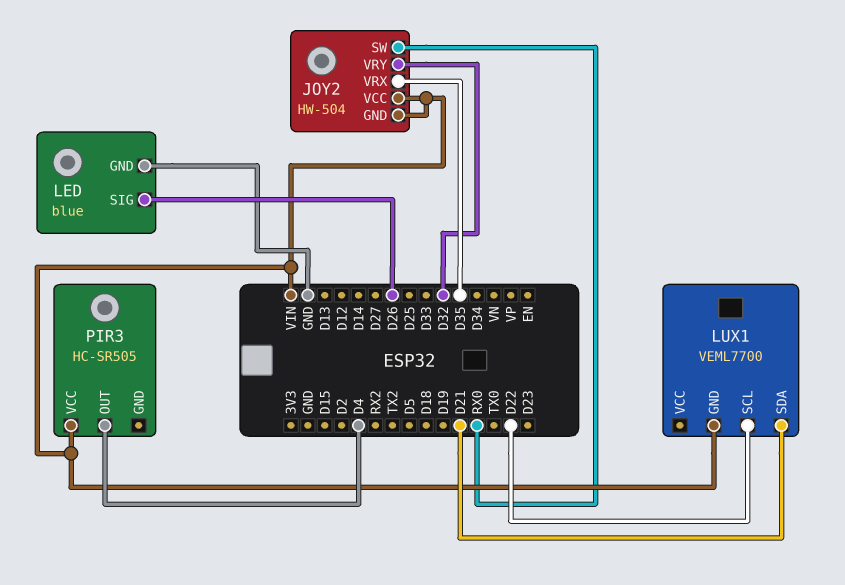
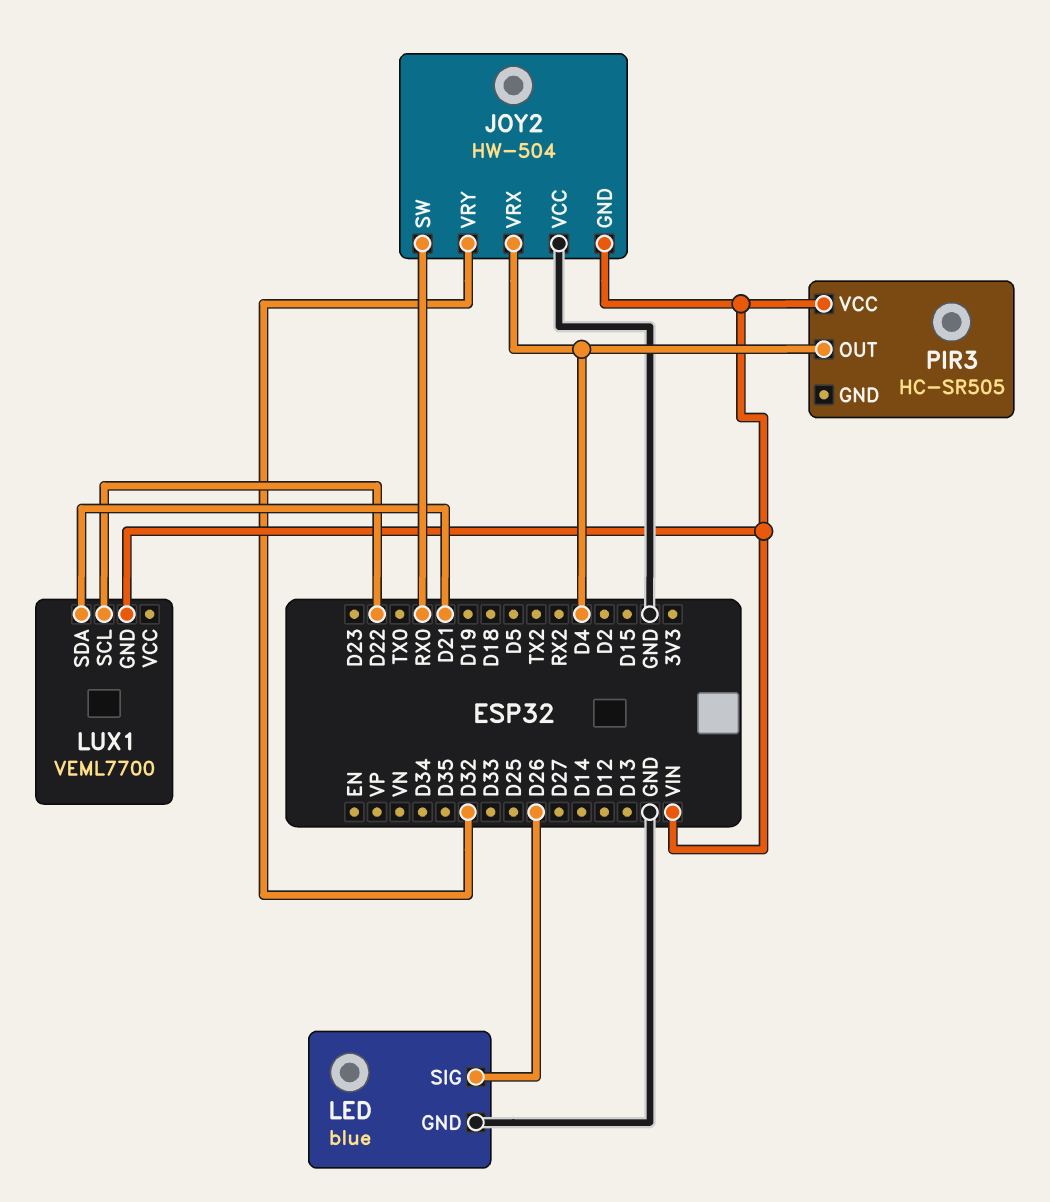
JOY2 pin VCC: VIN -> GND
JOY2 pin VRX: D35 -> D4

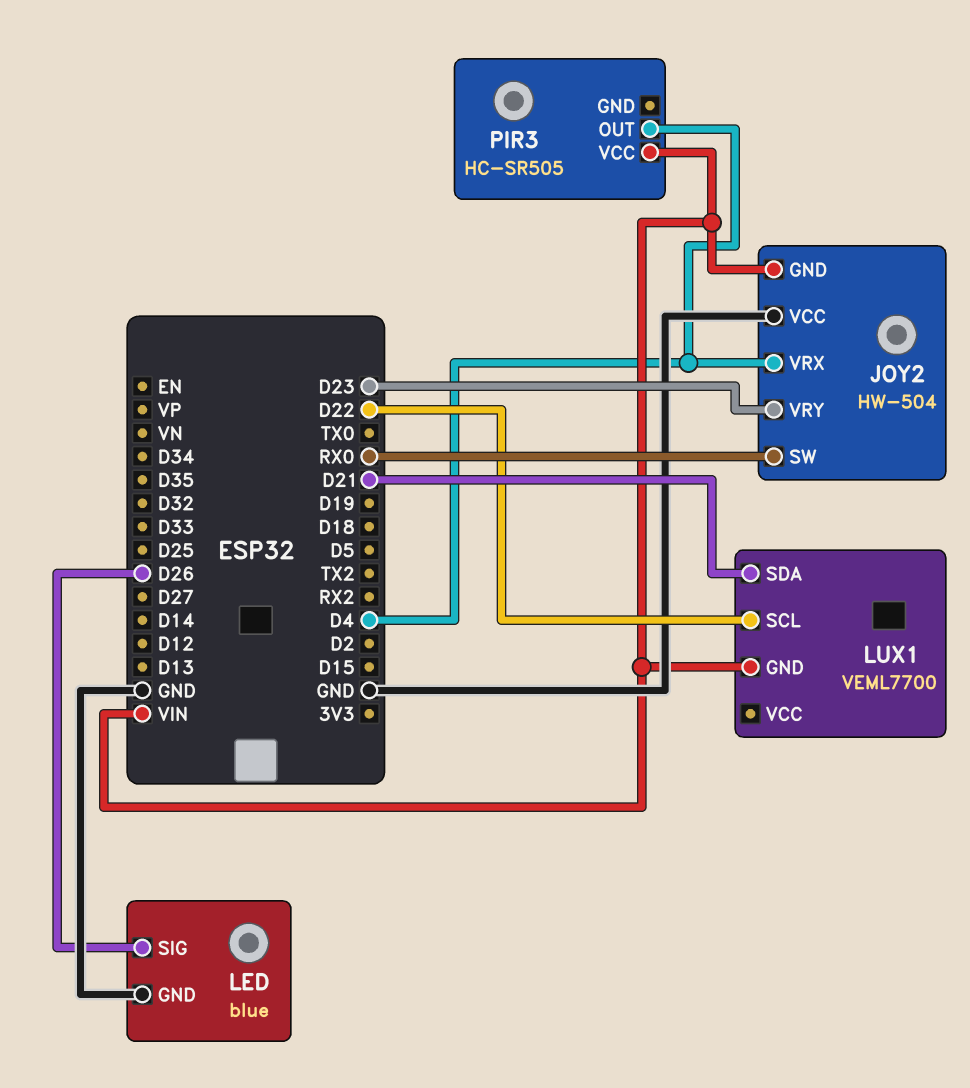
JOY2 pin VRY: D32 -> D23

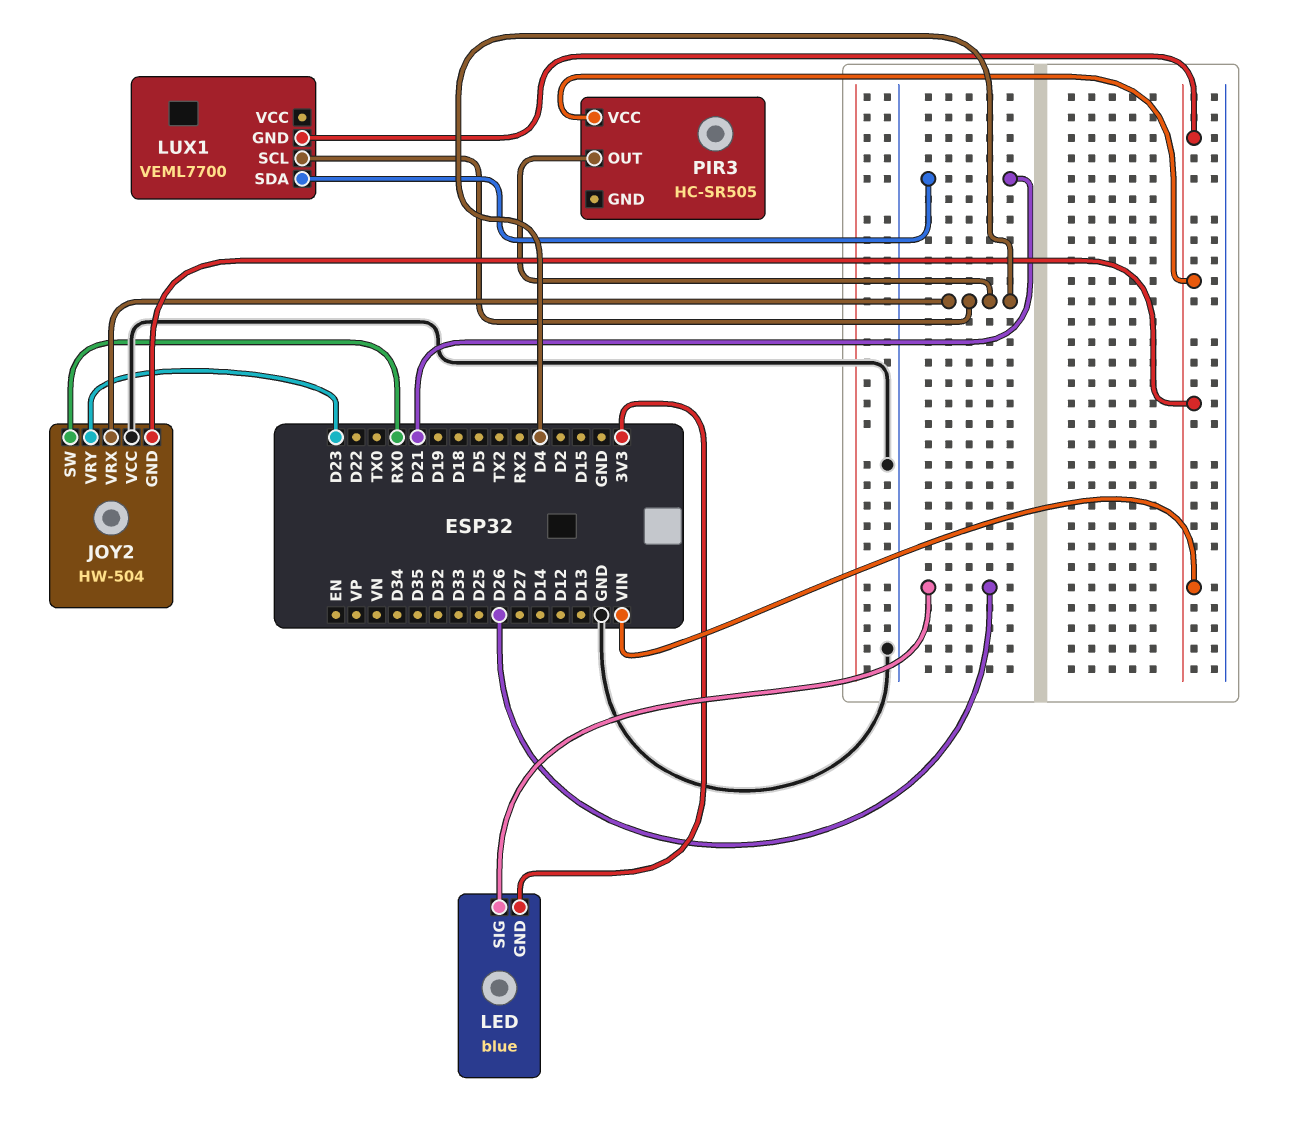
LED pin GND: GND -> 3V3
LUX1 pin SCL: D22 -> D4

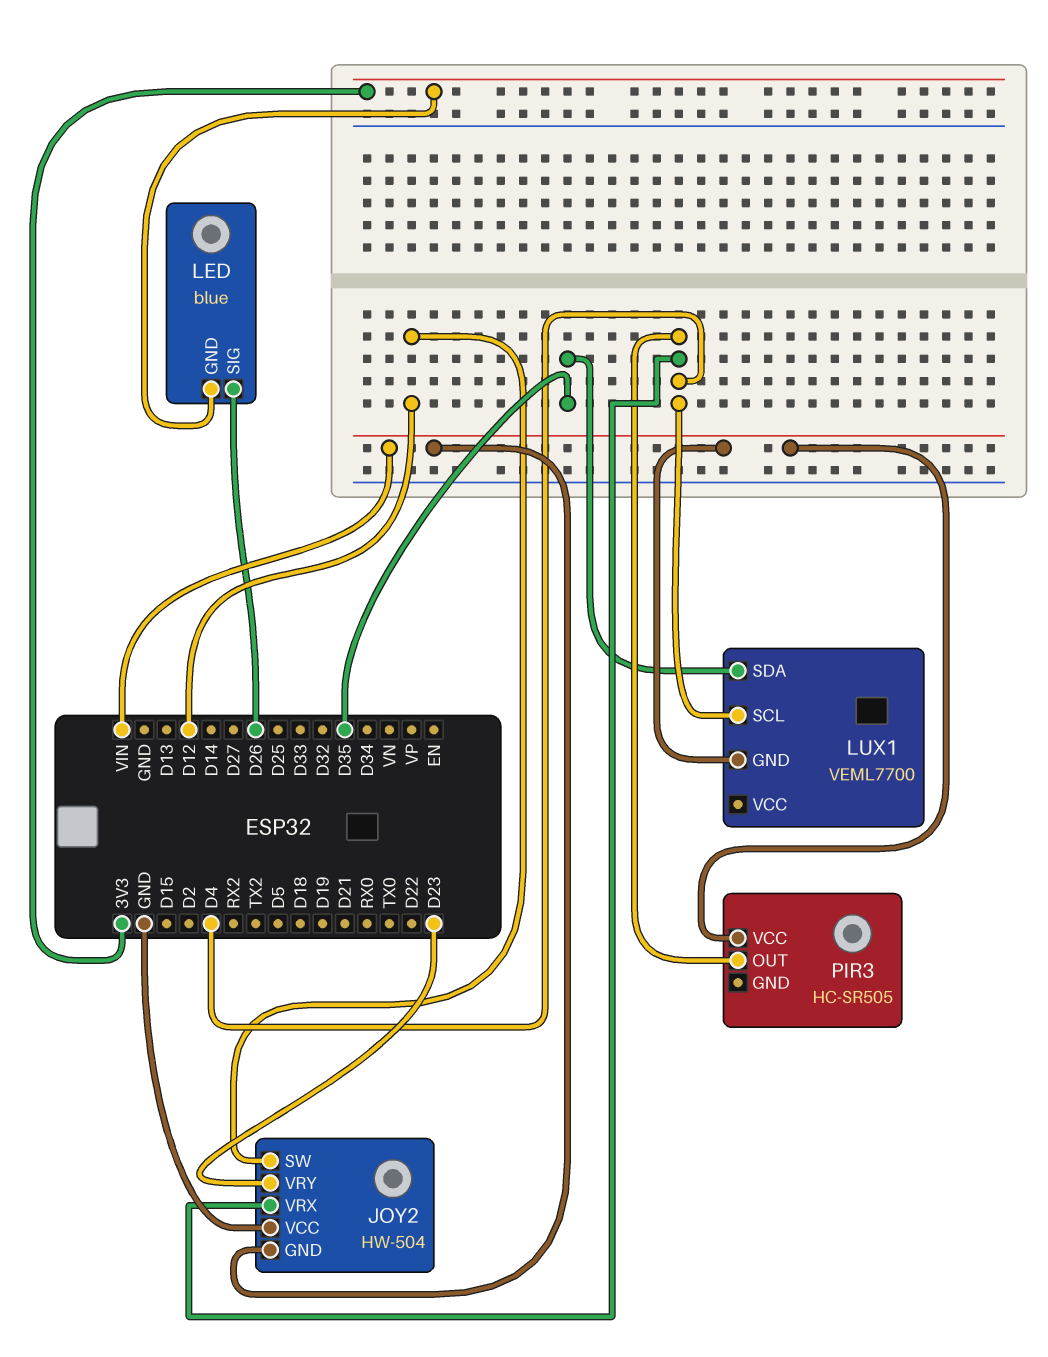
JOY2 pin SW: RX0 -> D12
LUX1 pin SDA: D21 -> D35

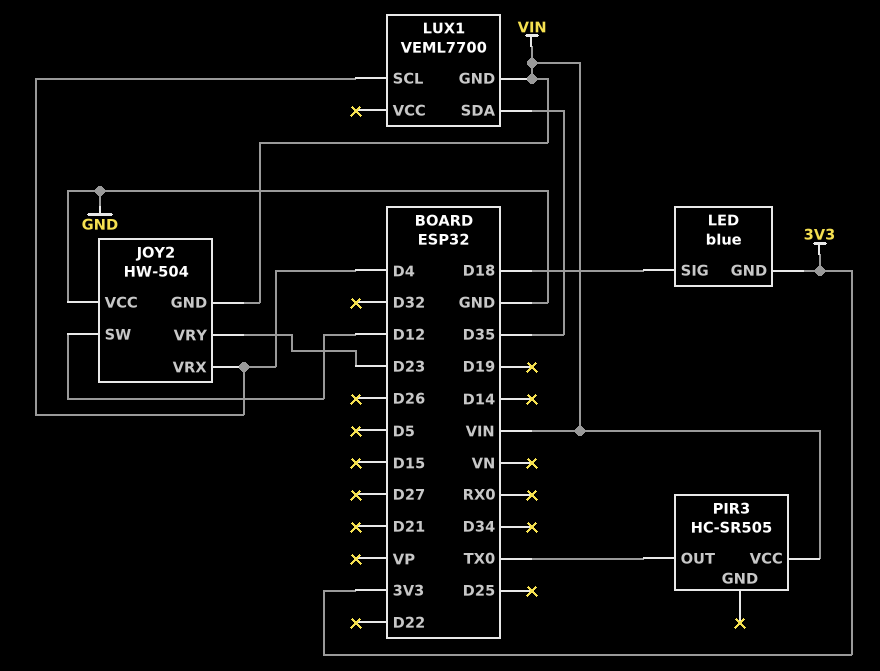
LED pin SIG: D26 -> D18
PIR3 pin OUT: D4 -> TX0

